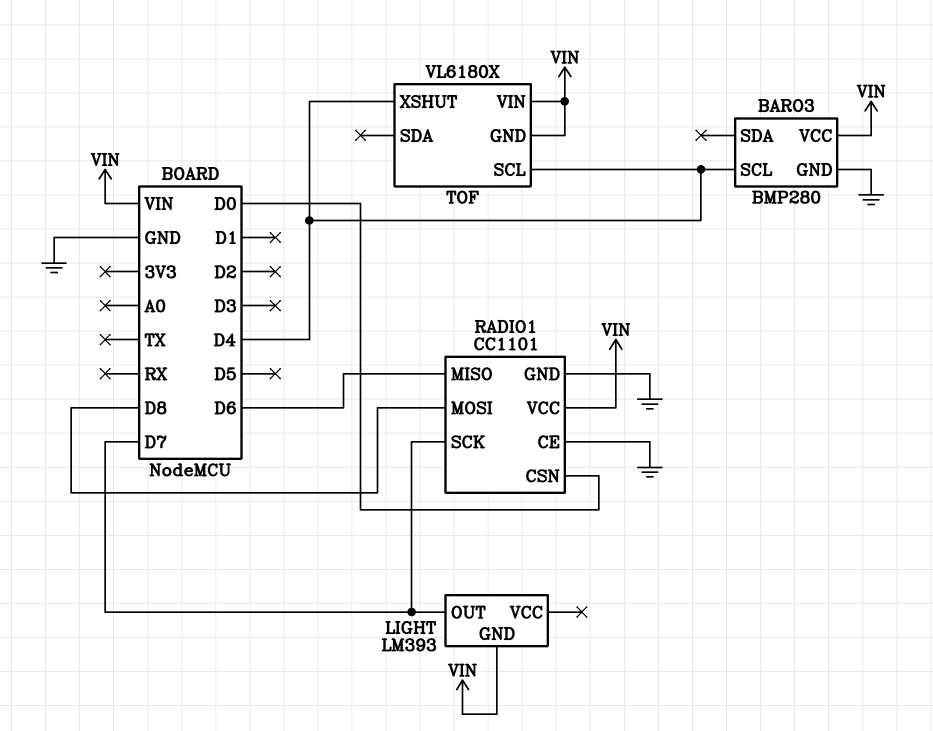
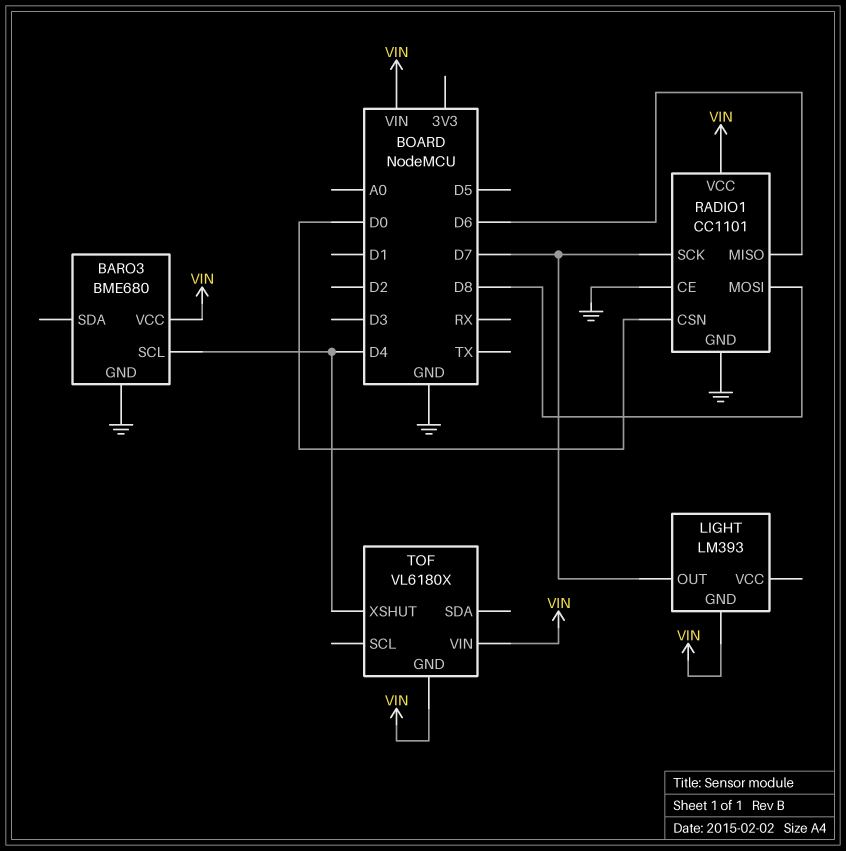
BARO3: BMP280 -> BME680
TOF pin SCL: D4 -> none

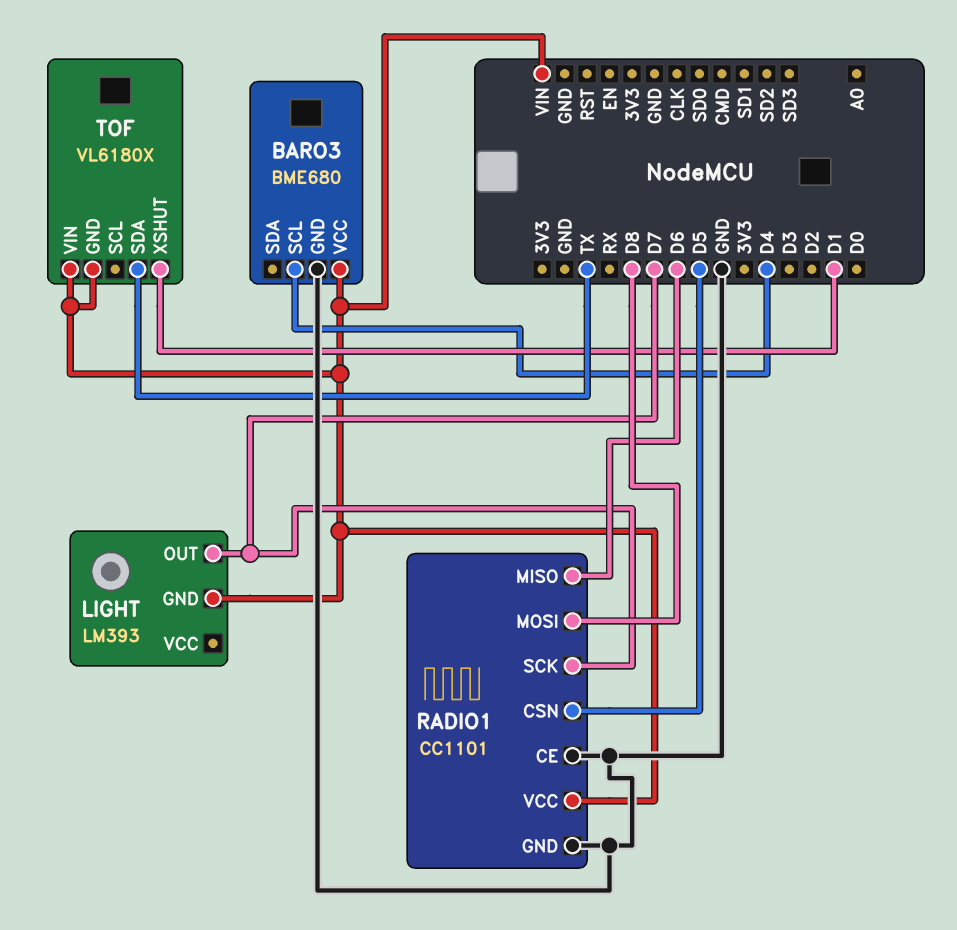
RADIO1 pin CSN: D0 -> D5
TOF pin SDA: none -> TX
TOF pin XSHUT: D4 -> D1

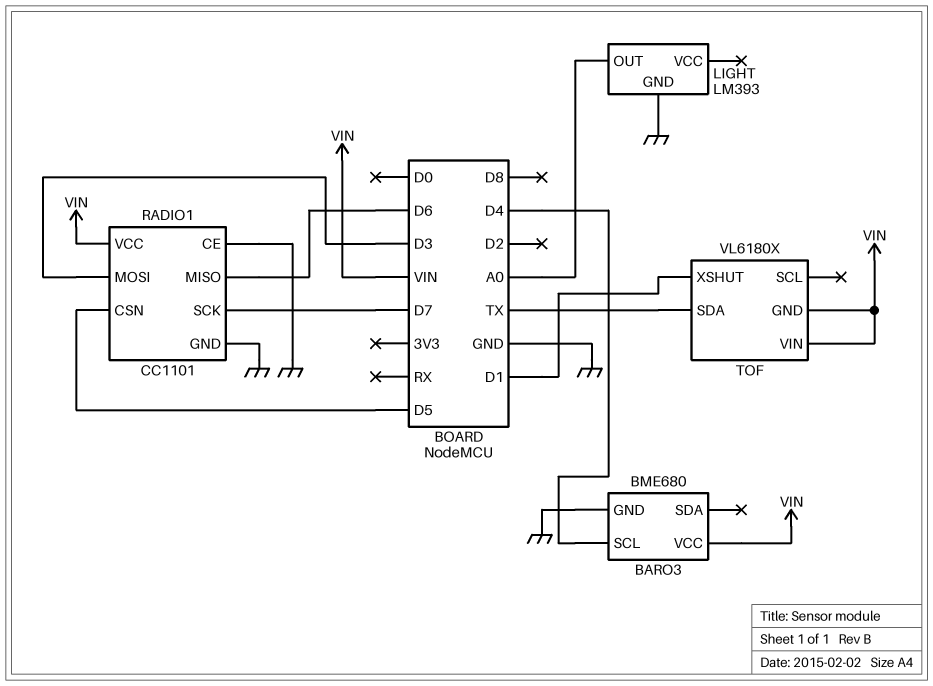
LIGHT pin GND: VIN -> GND
LIGHT pin OUT: D7 -> A0
RADIO1 pin MOSI: D8 -> D3

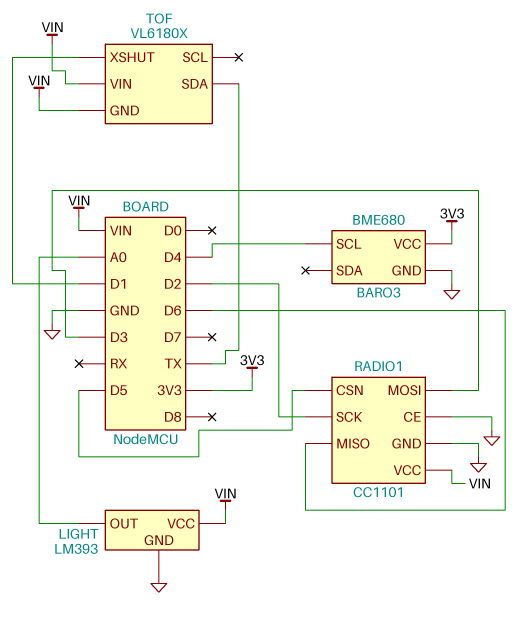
BARO3 pin VCC: VIN -> 3V3
LIGHT pin VCC: none -> VIN
RADIO1 pin SCK: D7 -> D2

